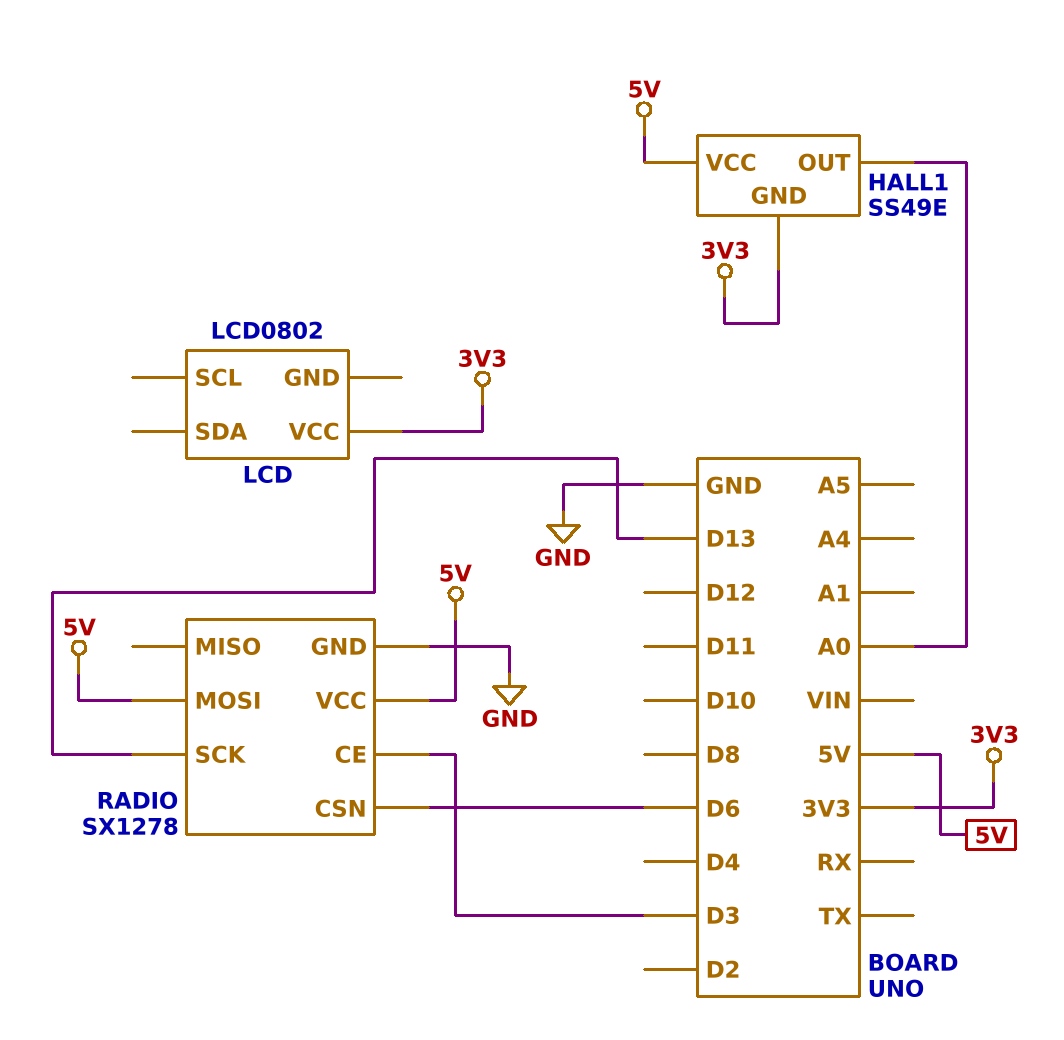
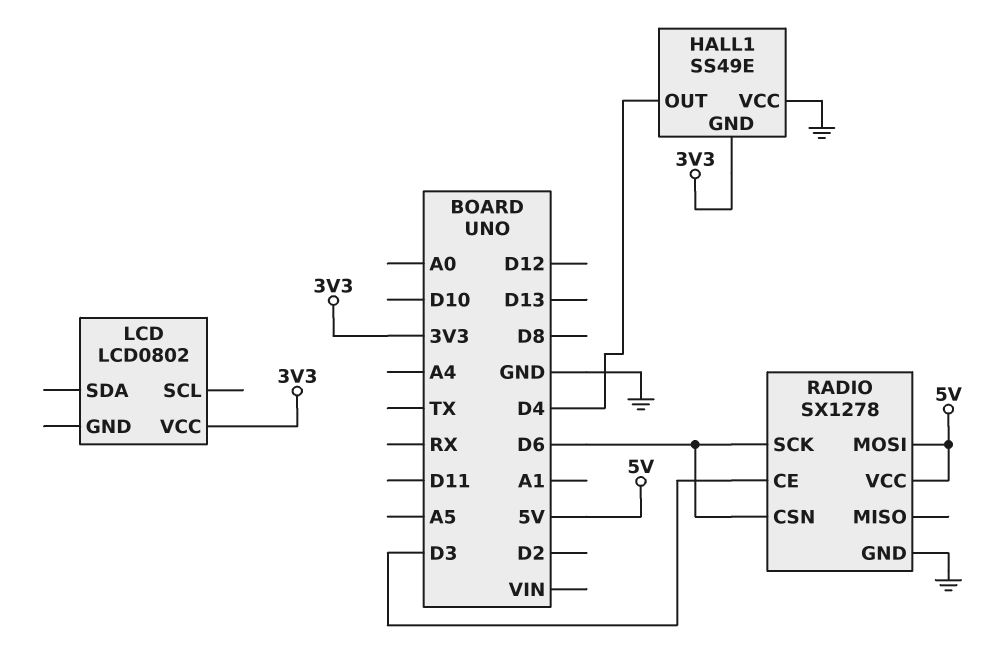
HALL1 pin OUT: A0 -> D4
HALL1 pin VCC: 5V -> GND
RADIO pin SCK: D13 -> D6

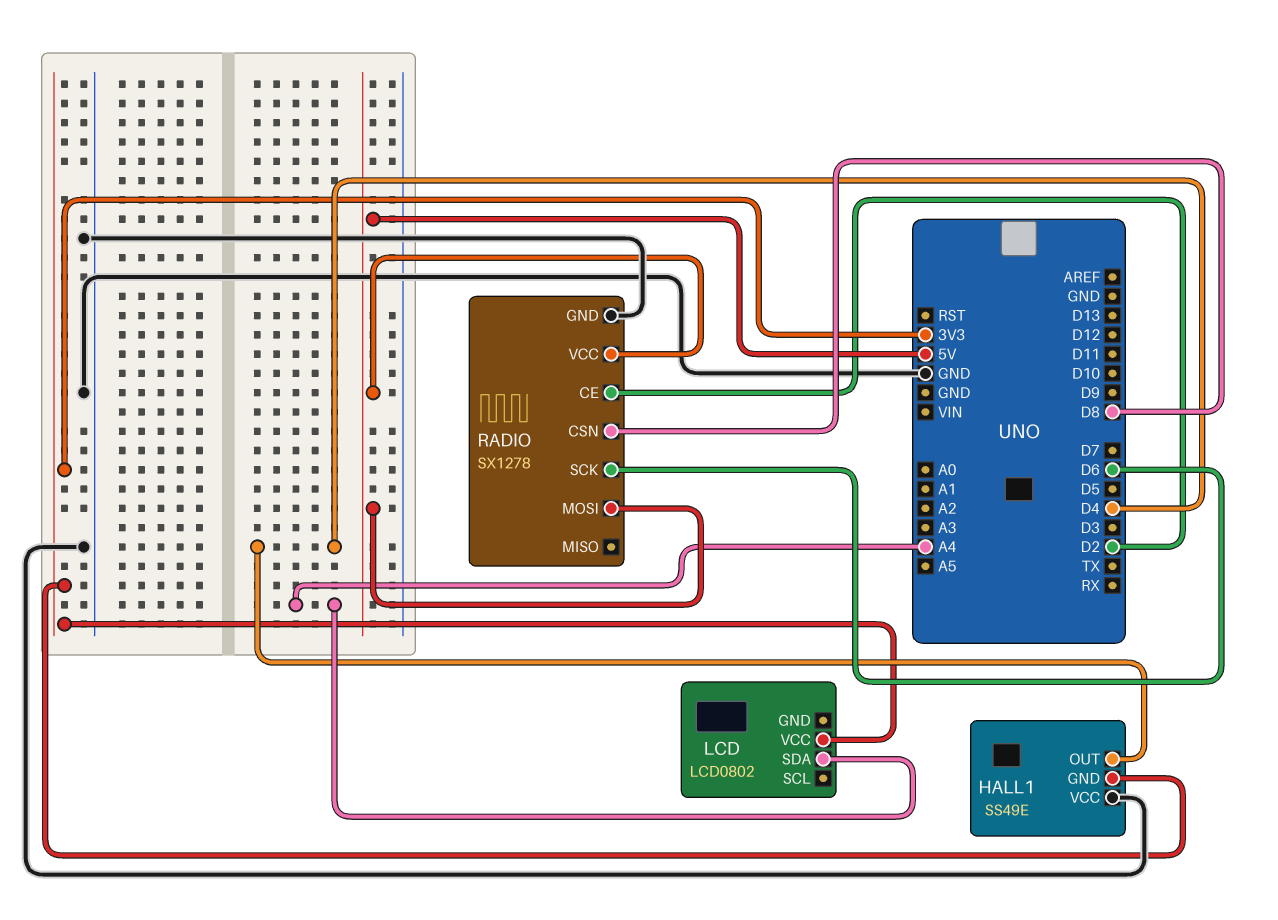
LCD pin SDA: none -> A4
RADIO pin CE: D3 -> D2
RADIO pin CSN: D6 -> D8

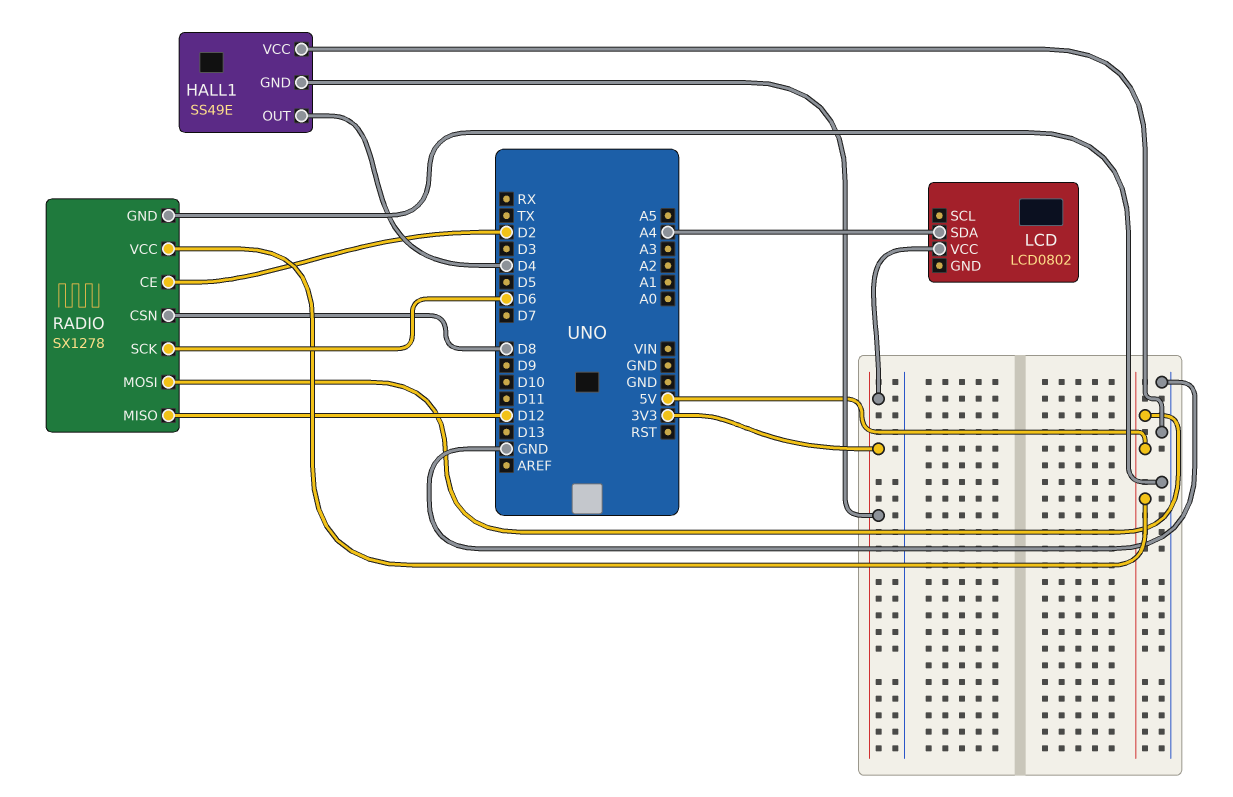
RADIO pin MISO: none -> D12

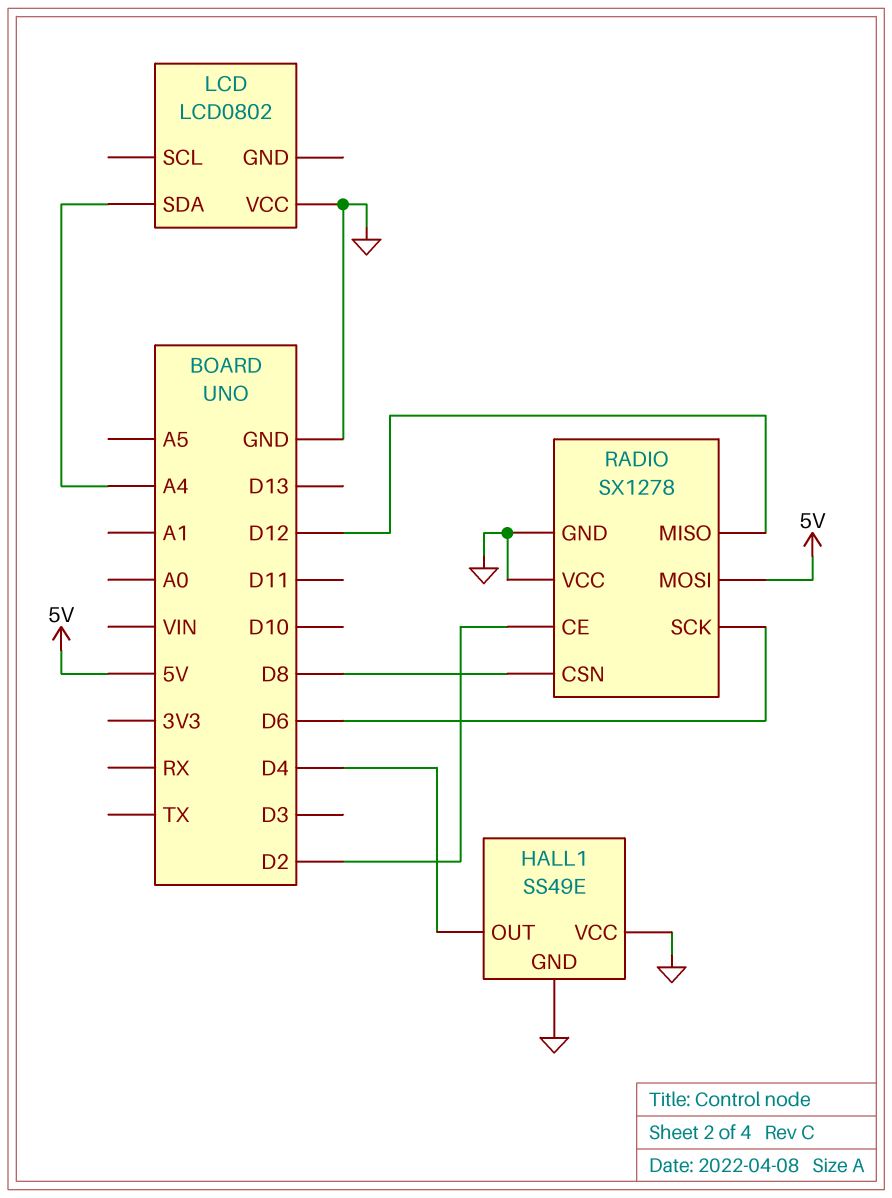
HALL1 pin GND: 3V3 -> GND
LCD pin VCC: 3V3 -> GND
RADIO pin VCC: 5V -> GND

